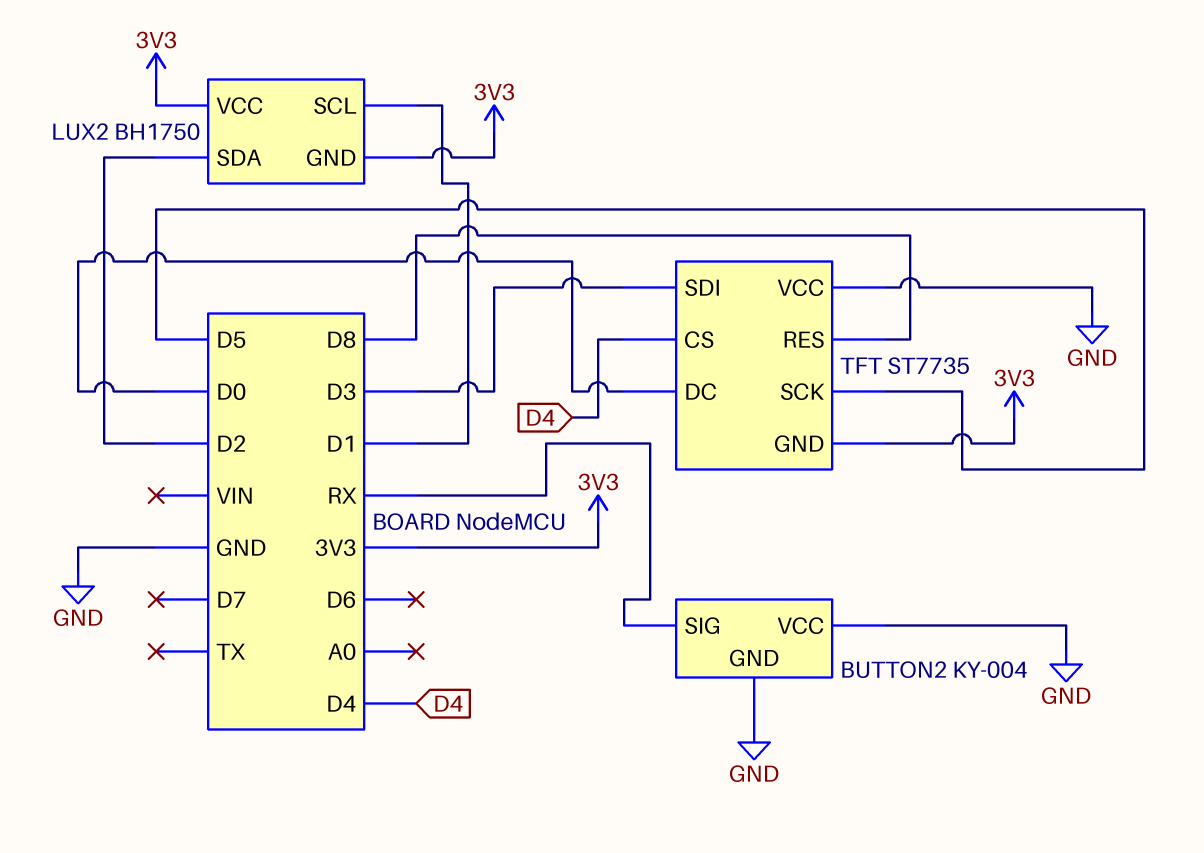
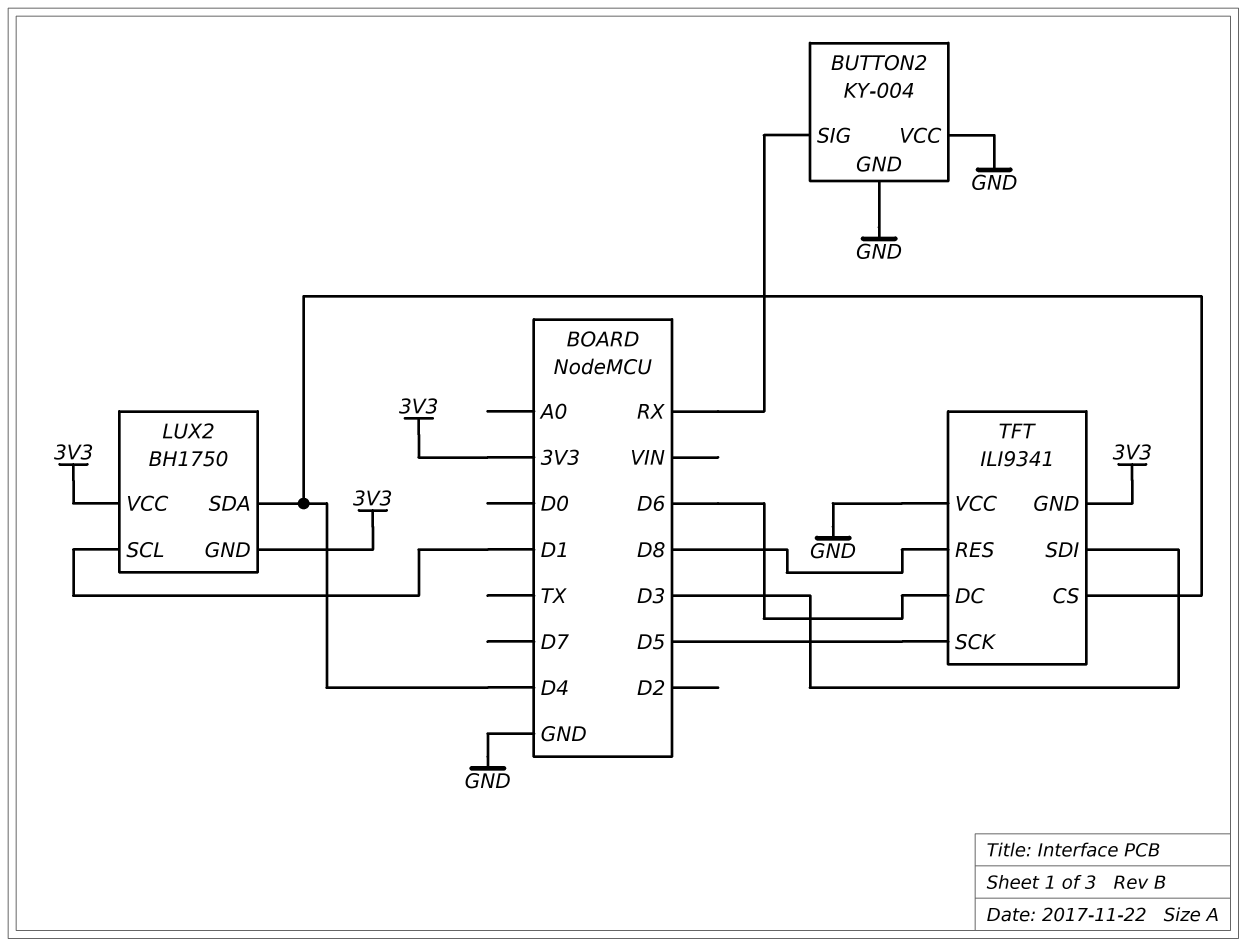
LUX2 pin SDA: D2 -> D4
TFT: ST7735 -> ILI9341
TFT pin DC: D0 -> D6

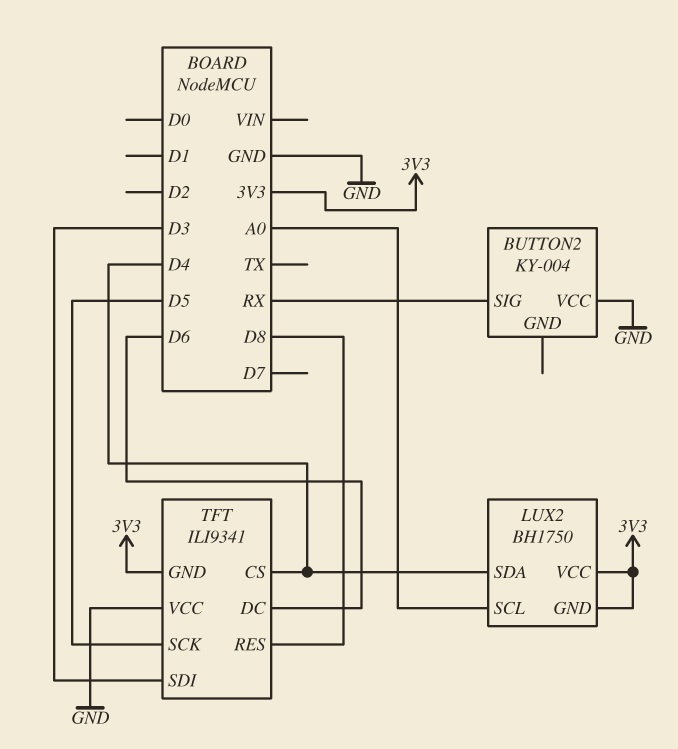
BUTTON2 pin GND: GND -> none
LUX2 pin SCL: D1 -> A0

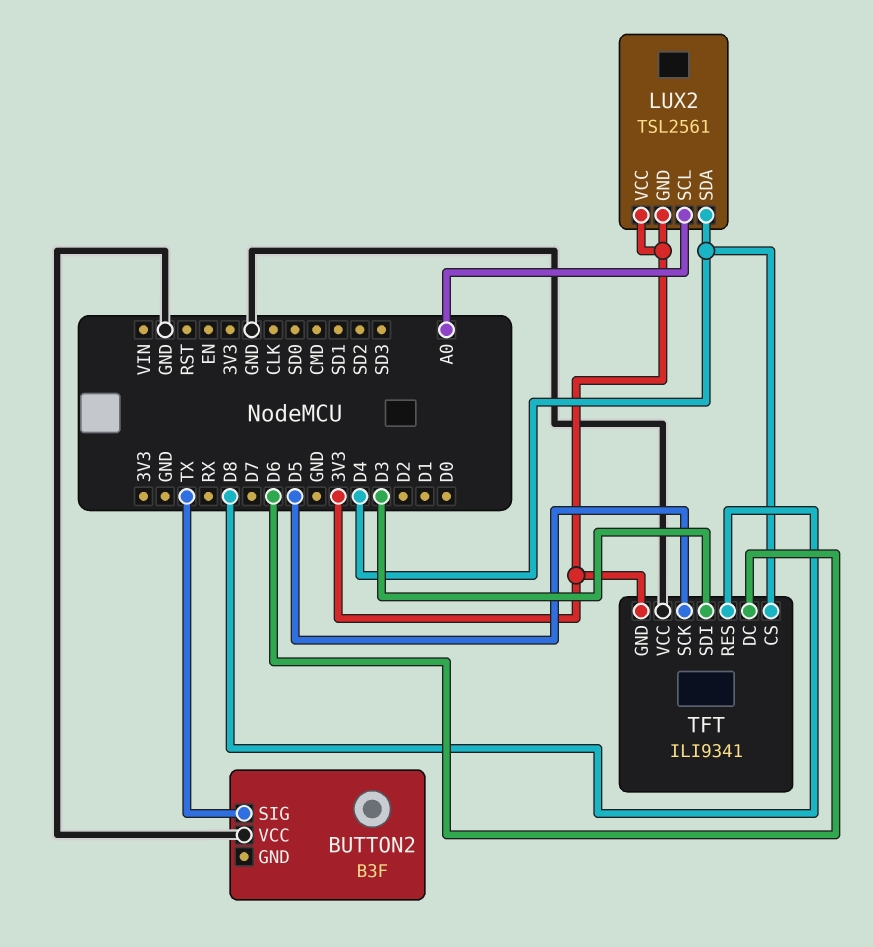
BUTTON2: KY-004 -> B3F
BUTTON2 pin SIG: RX -> TX
LUX2: BH1750 -> TSL2561

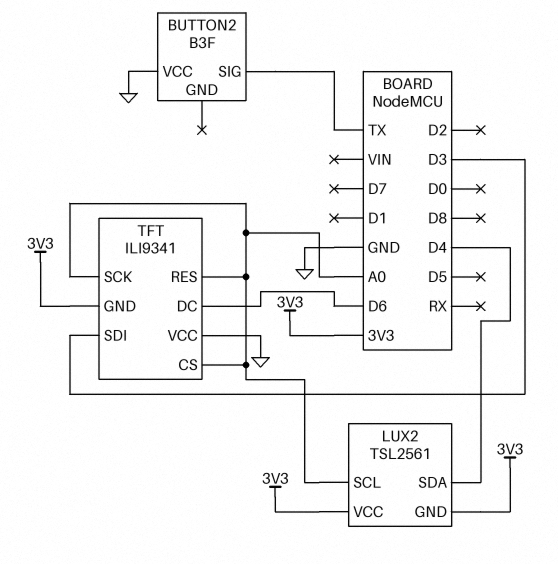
TFT pin CS: D4 -> A0
TFT pin RES: D8 -> A0
TFT pin SCK: D5 -> A0

